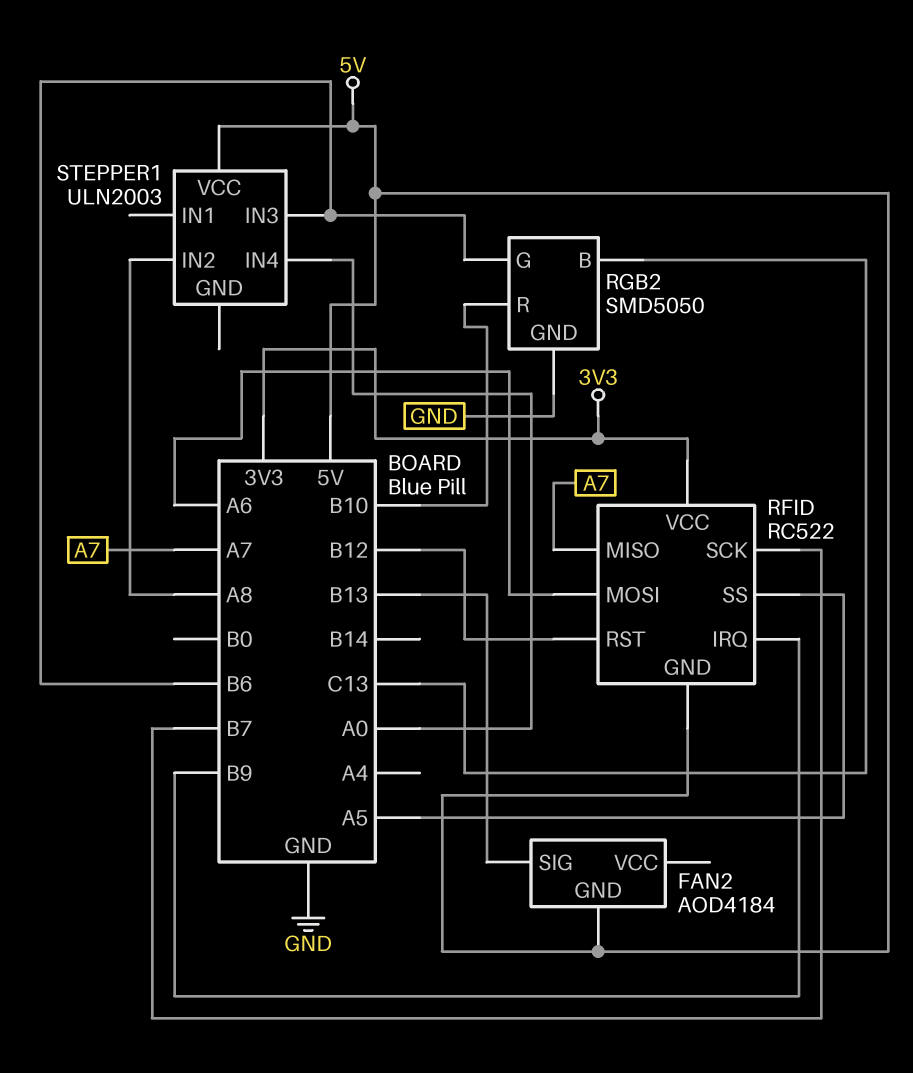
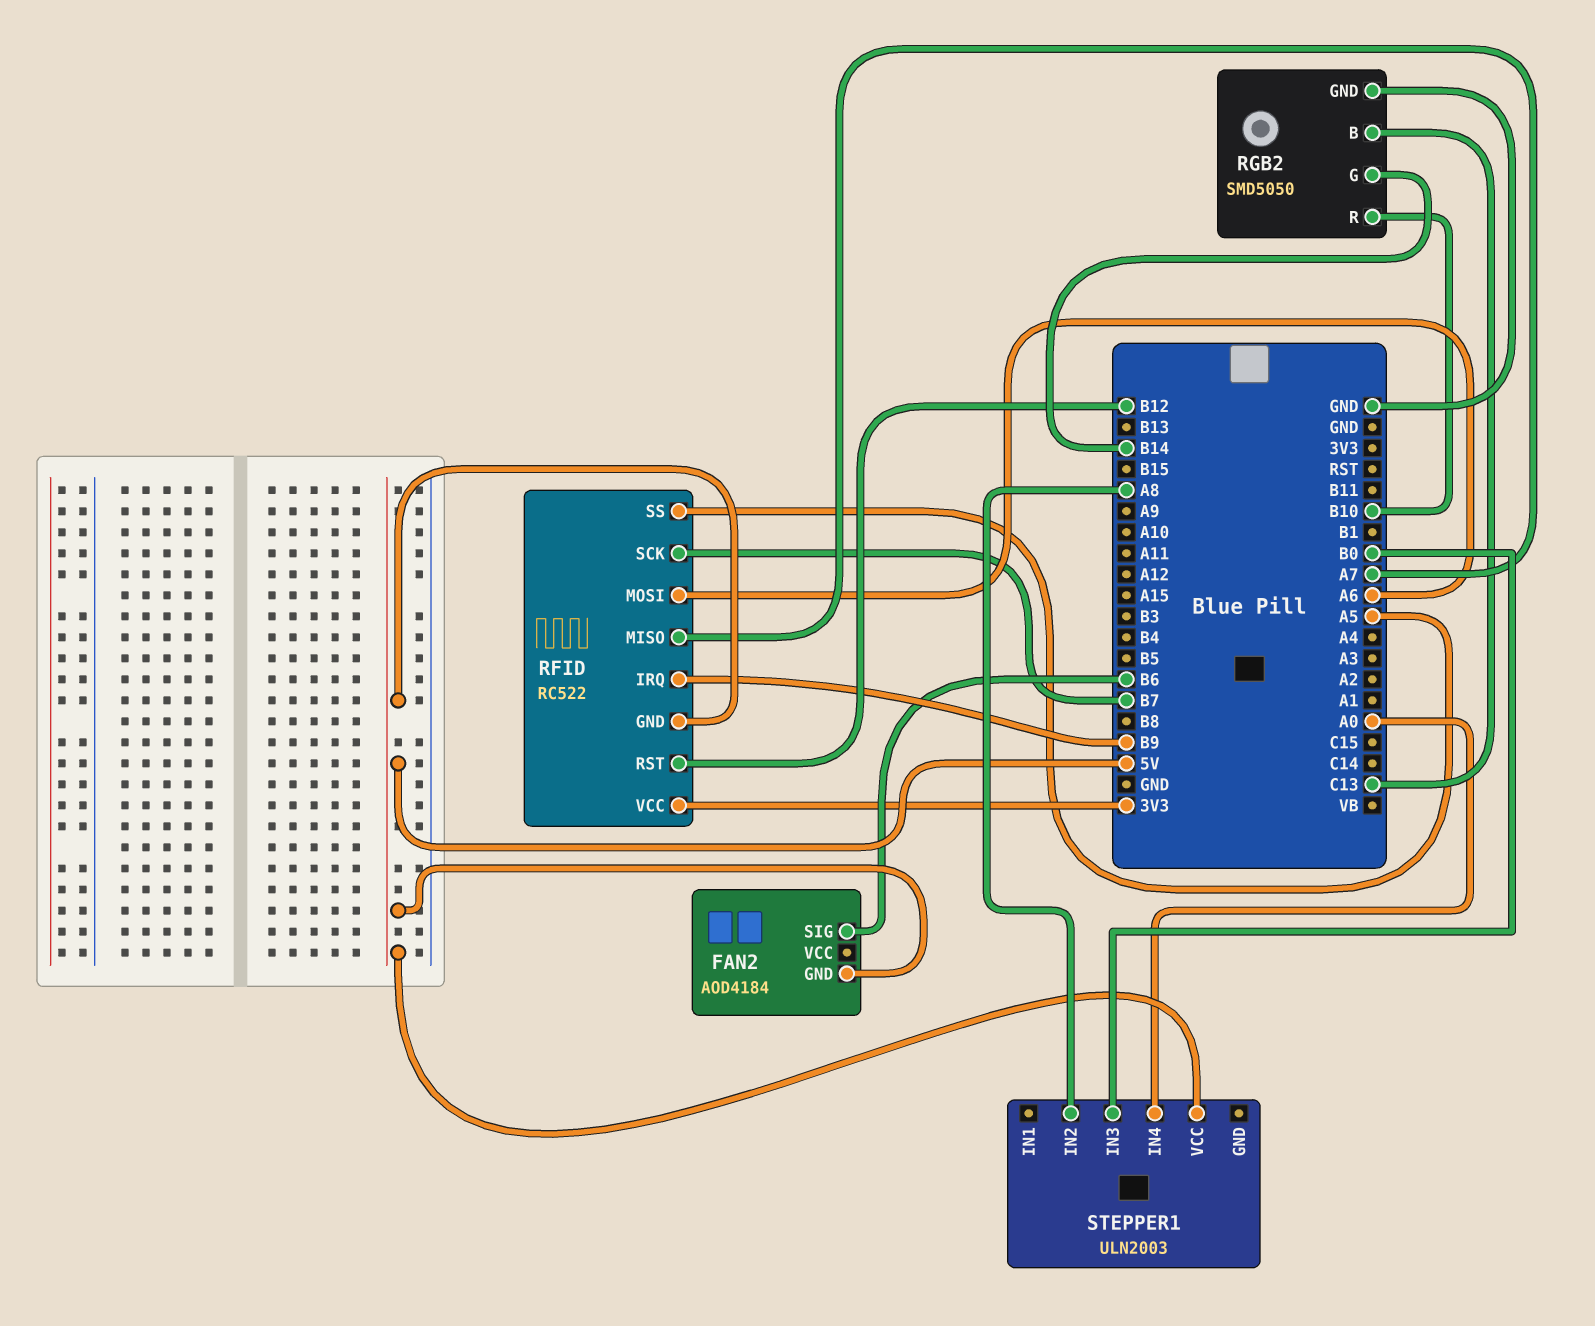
FAN2 pin SIG: B13 -> B6
RGB2 pin G: B6 -> B14
STEPPER1 pin IN3: B6 -> B0

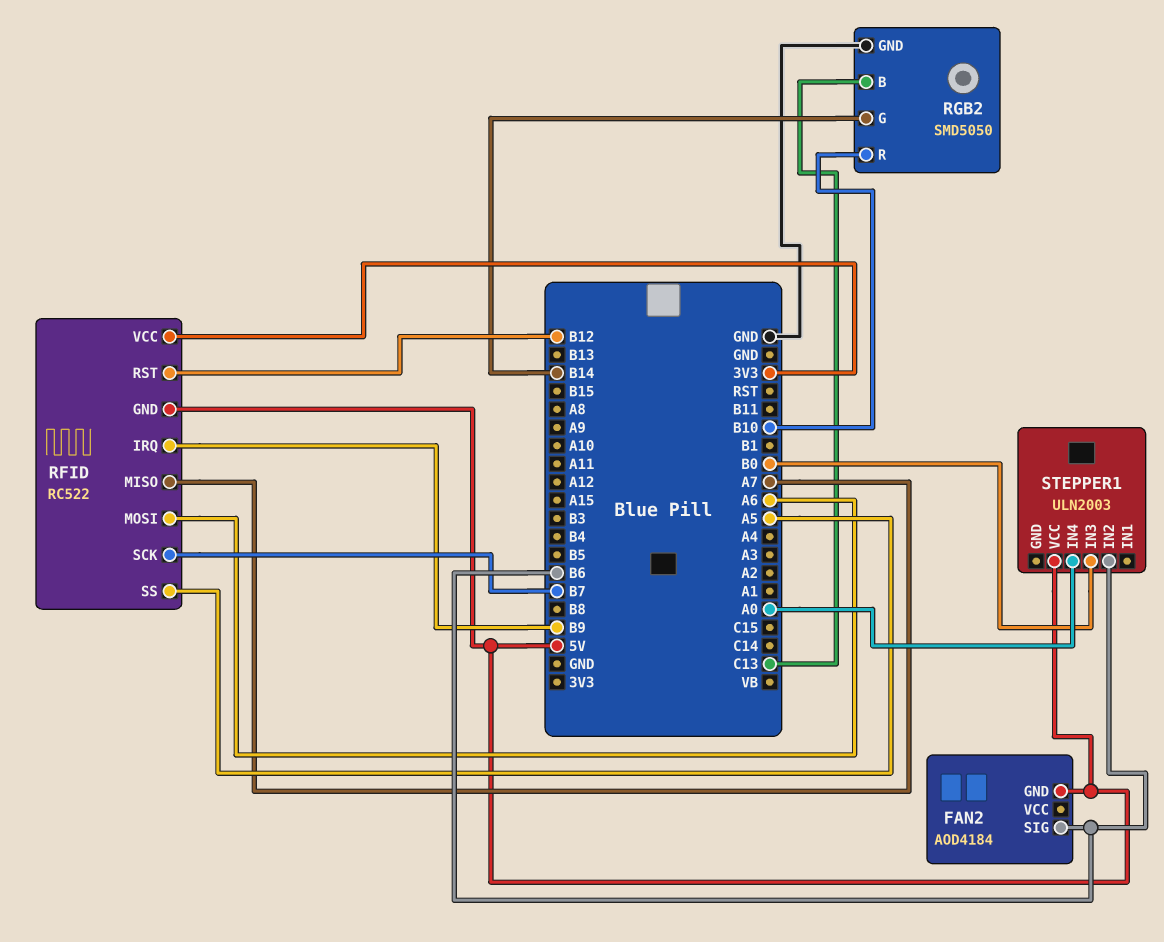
STEPPER1 pin IN2: A8 -> B6

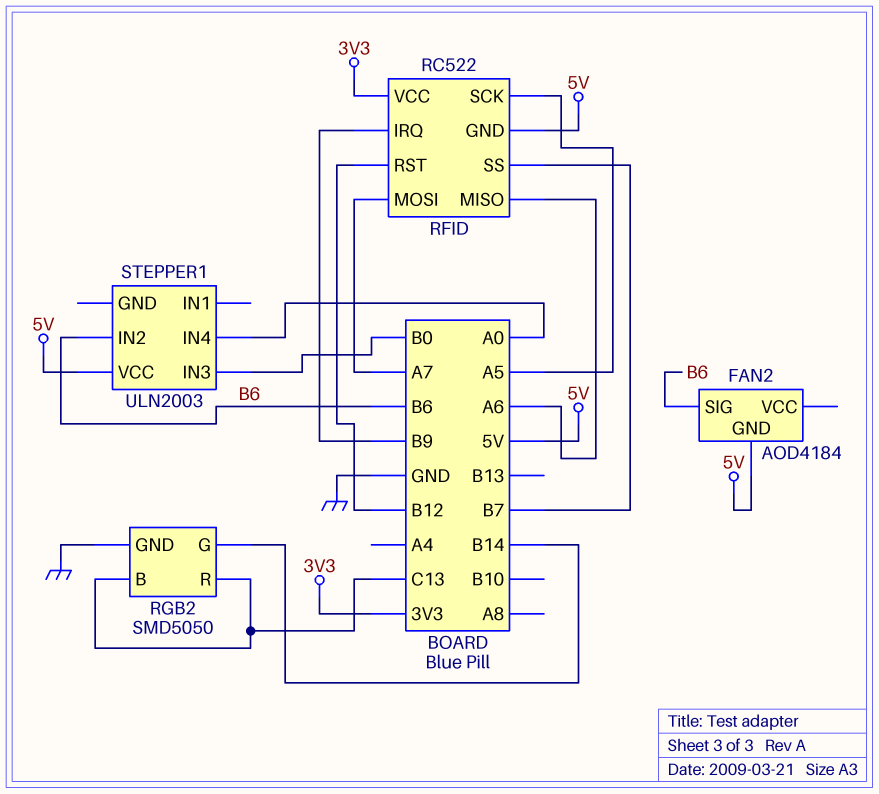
RFID pin MISO: A7 -> A6
RFID pin MOSI: A6 -> A7
RFID pin SCK: B7 -> A5
RFID pin SS: A5 -> B7
RGB2 pin R: B10 -> C13

